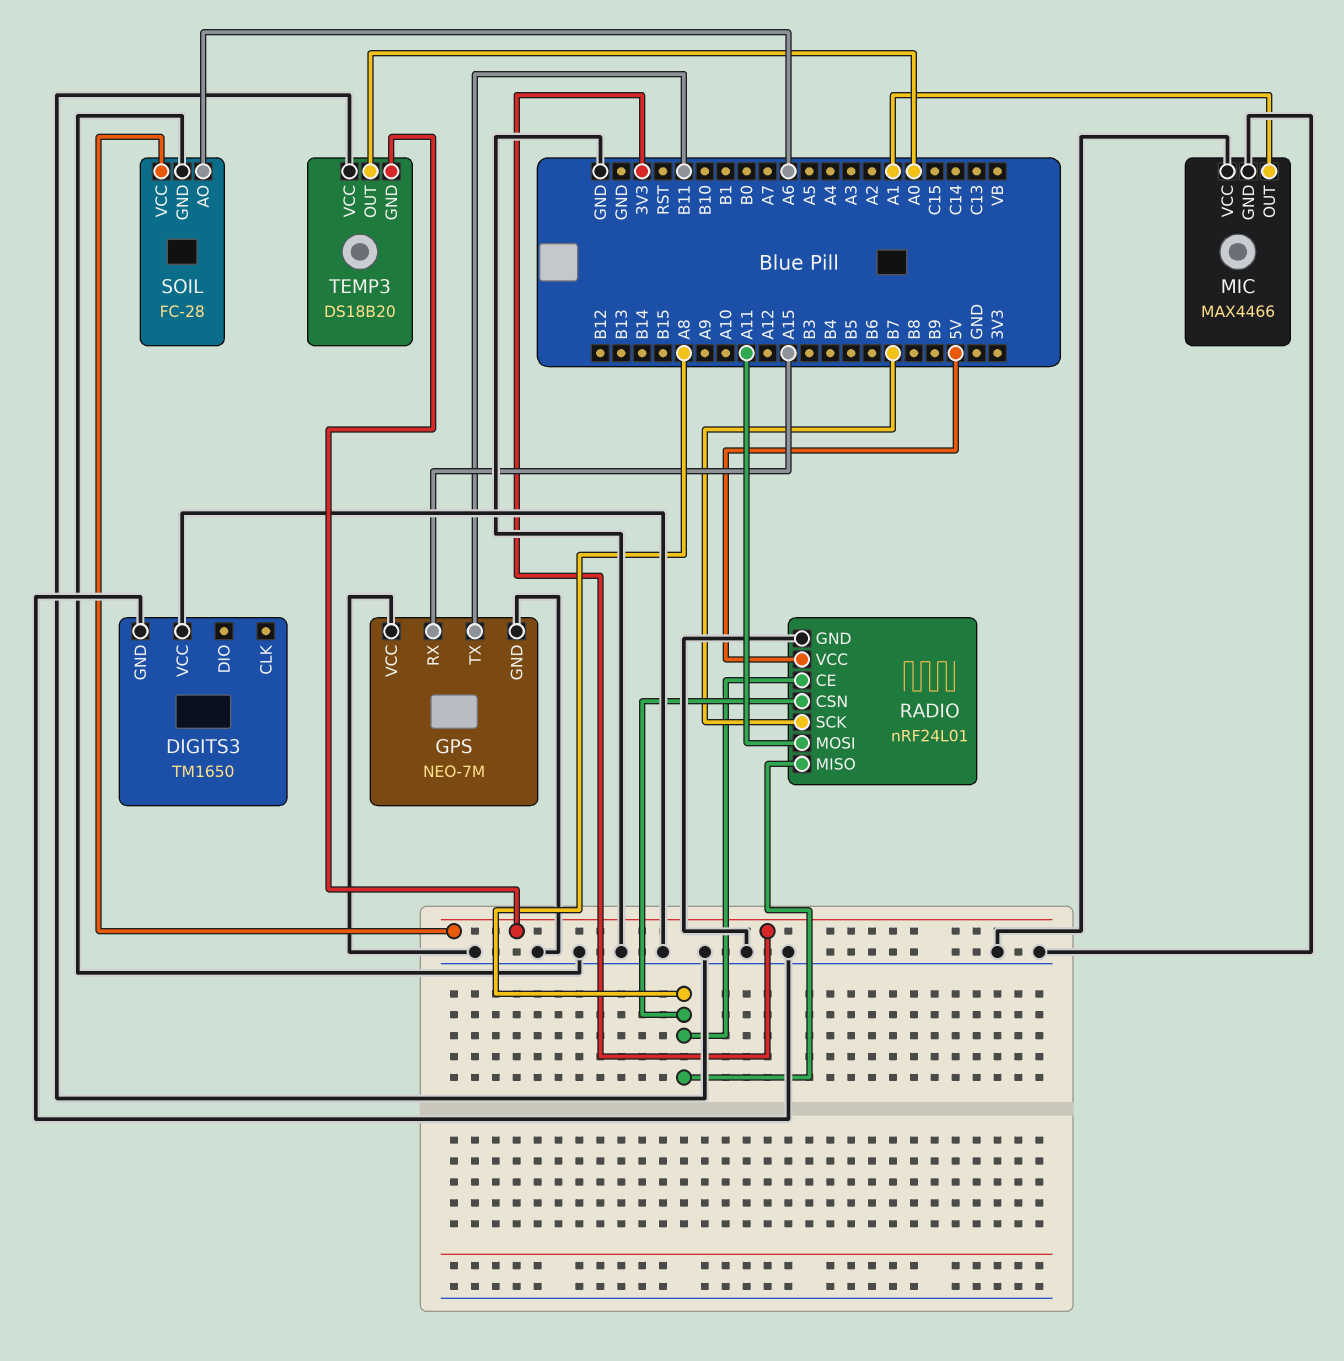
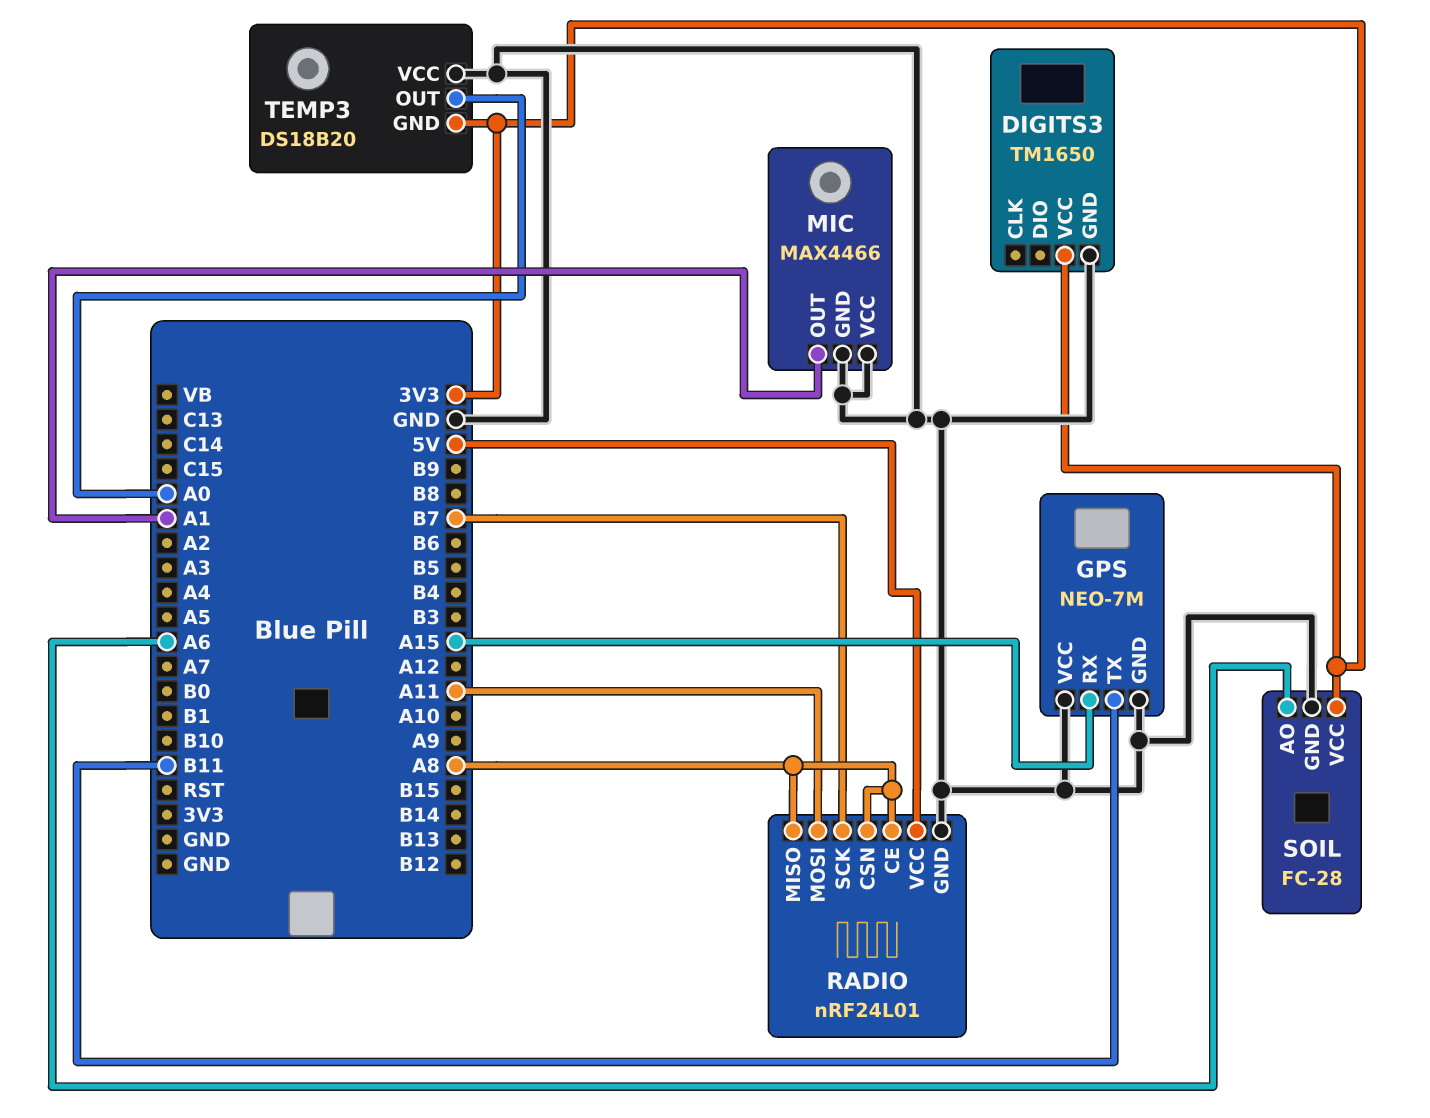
DIGITS3 pin VCC: GND -> 3V3

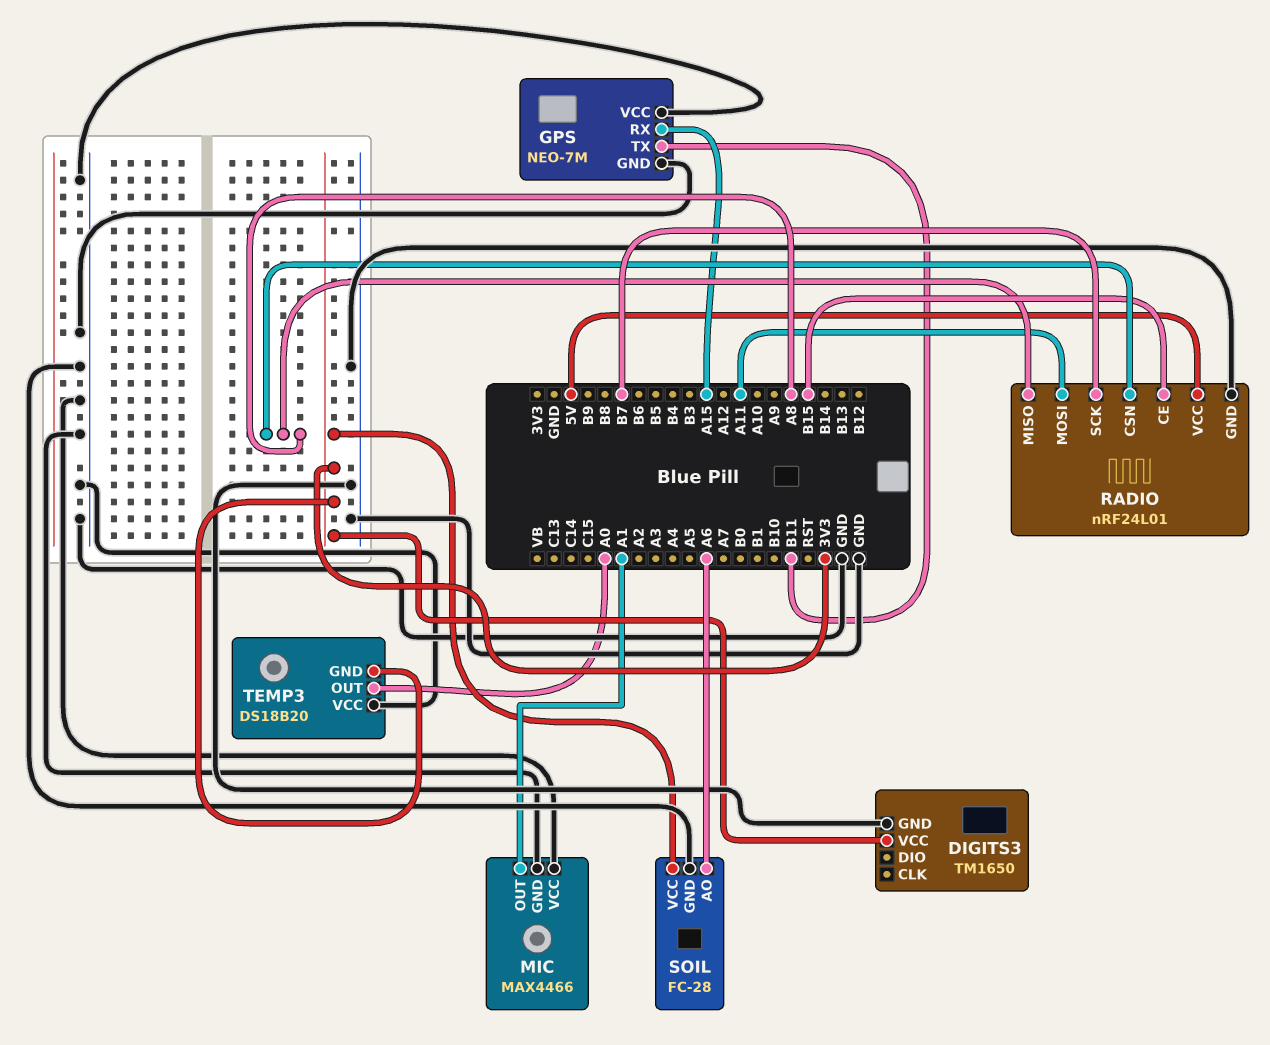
RADIO pin CE: A8 -> B15

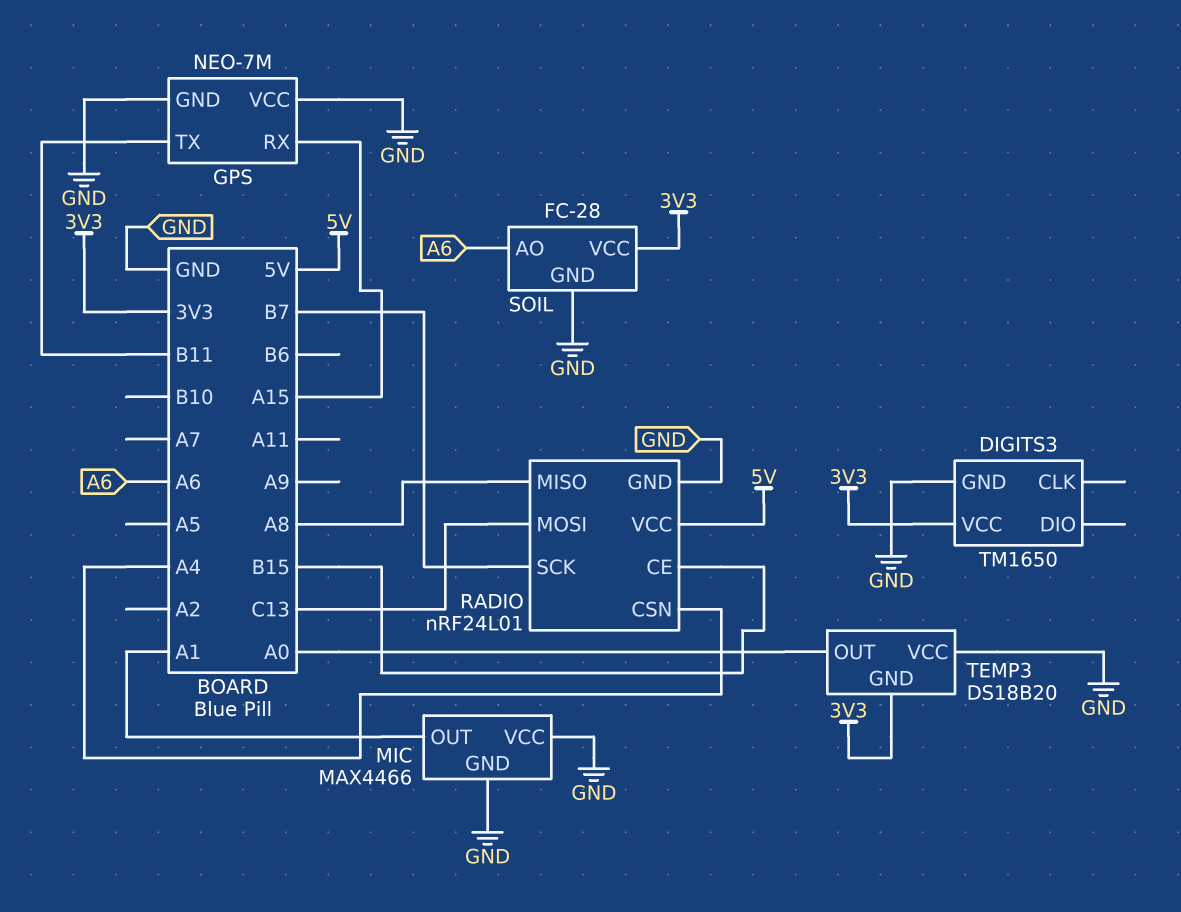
RADIO pin CSN: A8 -> A4
RADIO pin MOSI: A11 -> C13

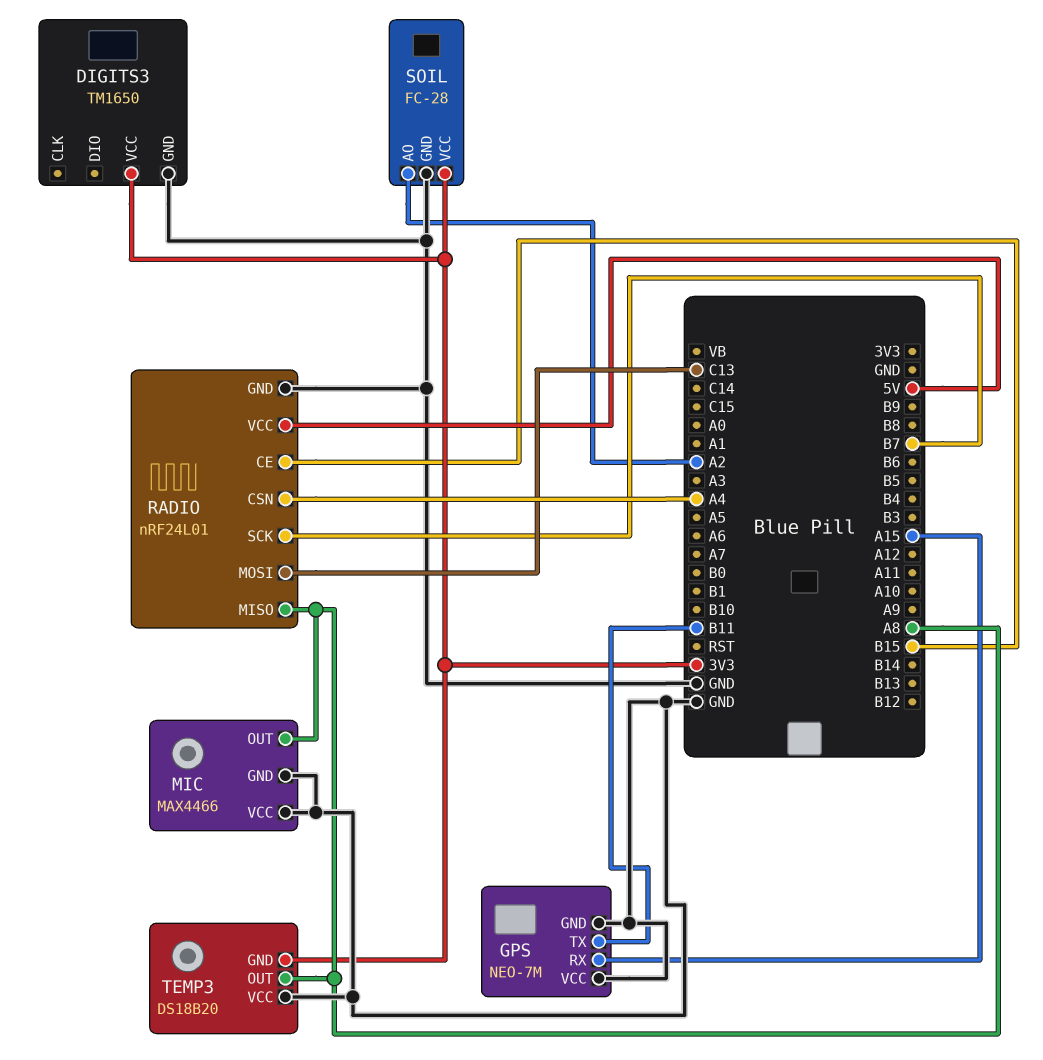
MIC pin OUT: A1 -> A8
SOIL pin AO: A6 -> A2
TEMP3 pin OUT: A0 -> A8

